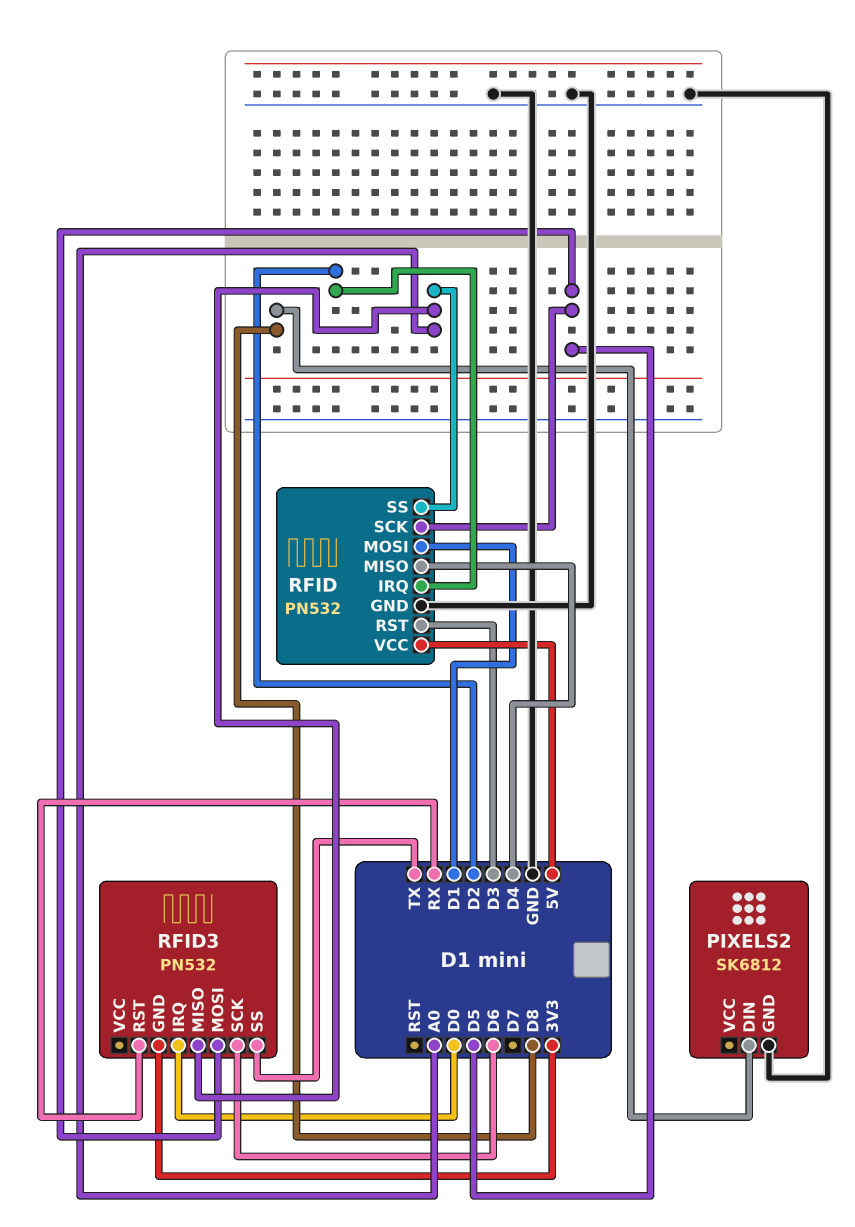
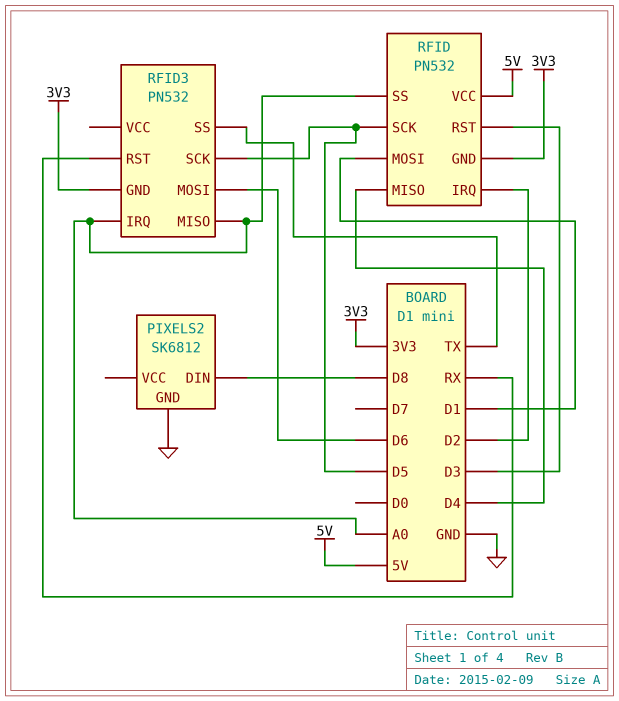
RFID pin GND: GND -> 3V3
RFID3 pin IRQ: D0 -> A0
RFID3 pin MOSI: D5 -> D6
RFID3 pin SCK: D6 -> D5

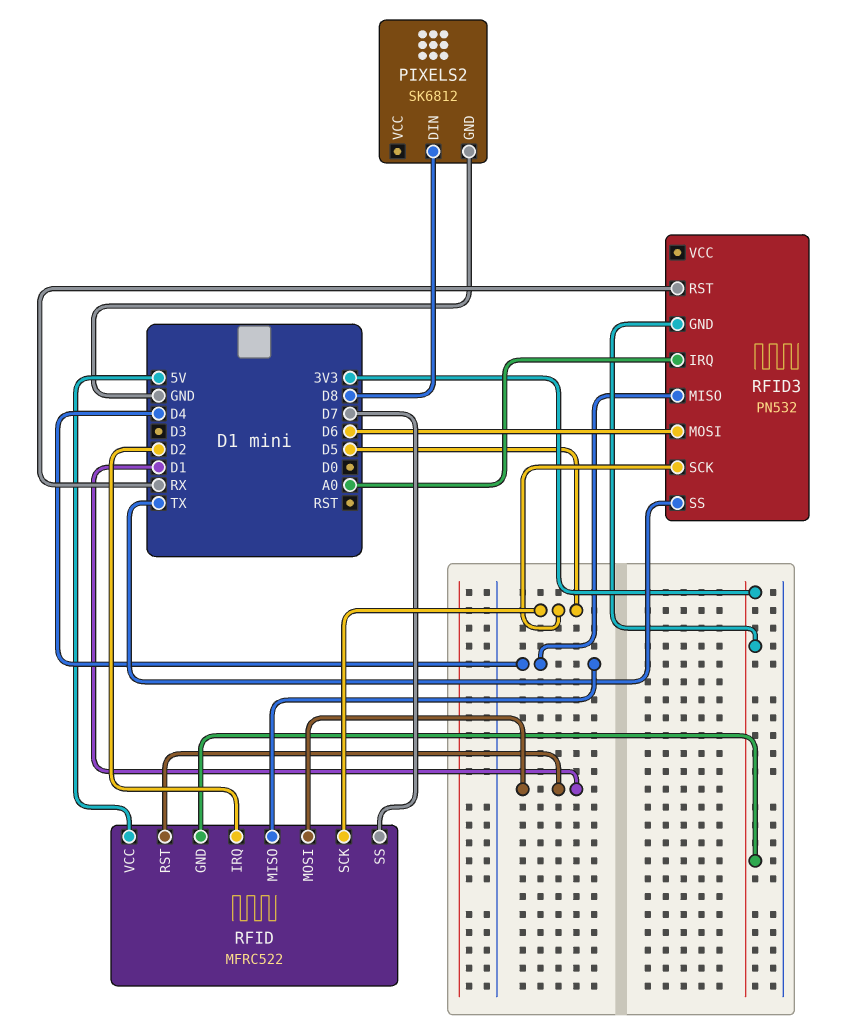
RFID: PN532 -> MFRC522
RFID pin RST: D3 -> D1
RFID pin SS: A0 -> D7
RFID3 pin MISO: A0 -> D4

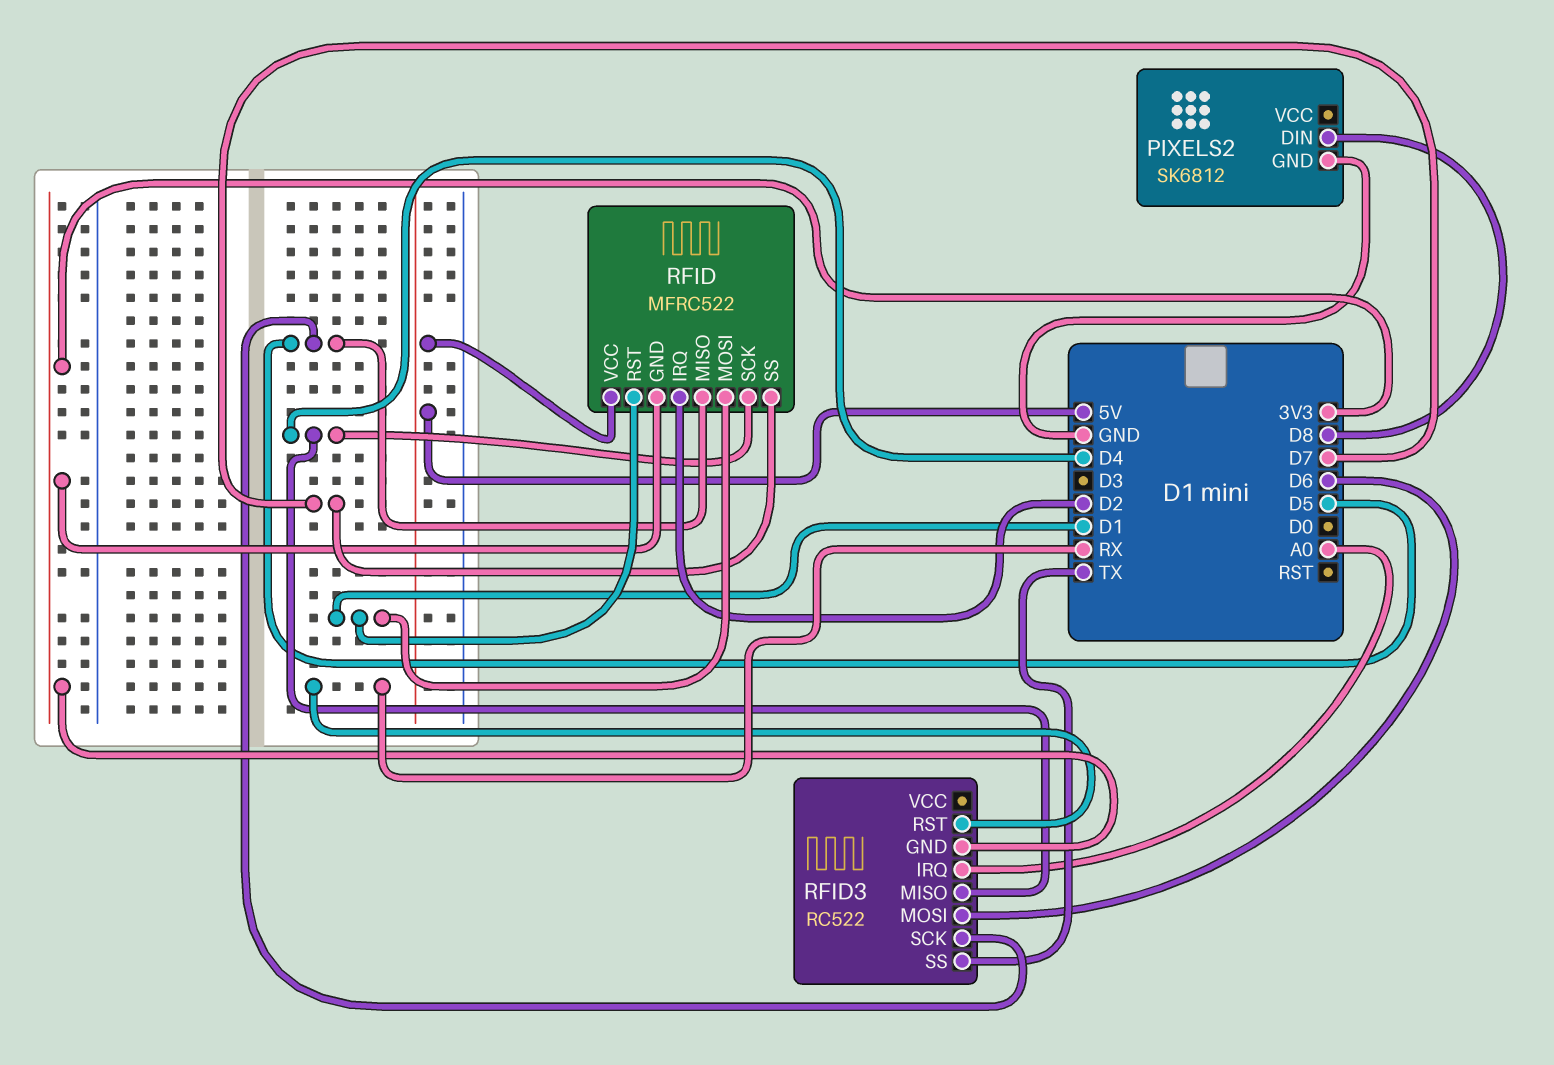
RFID pin MISO: D4 -> D5
RFID pin SCK: D5 -> D4
RFID3: PN532 -> RC522

